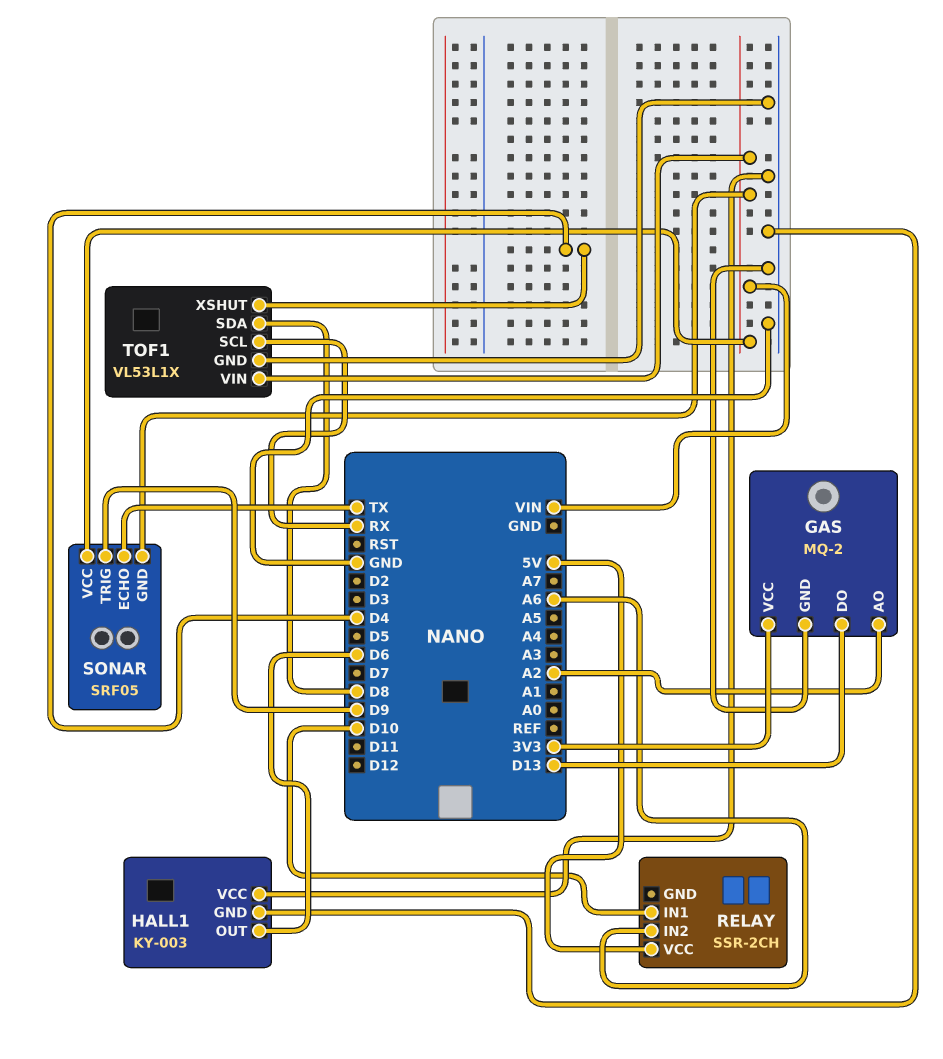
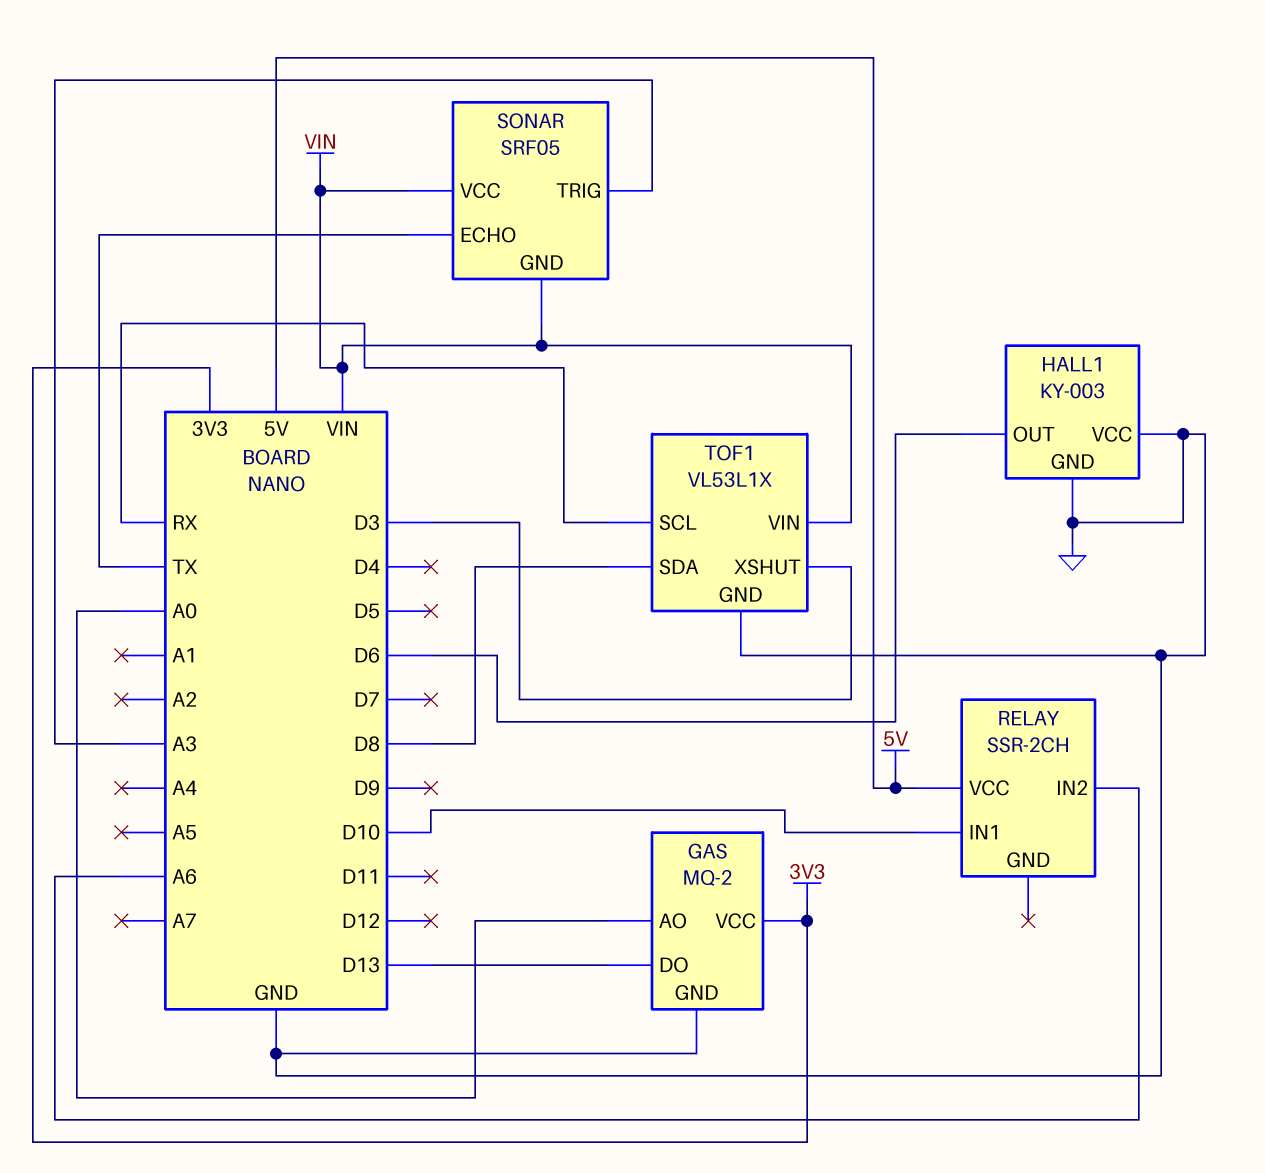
GAS pin AO: A2 -> A0
SONAR pin TRIG: D9 -> A3
TOF1 pin XSHUT: D4 -> D3

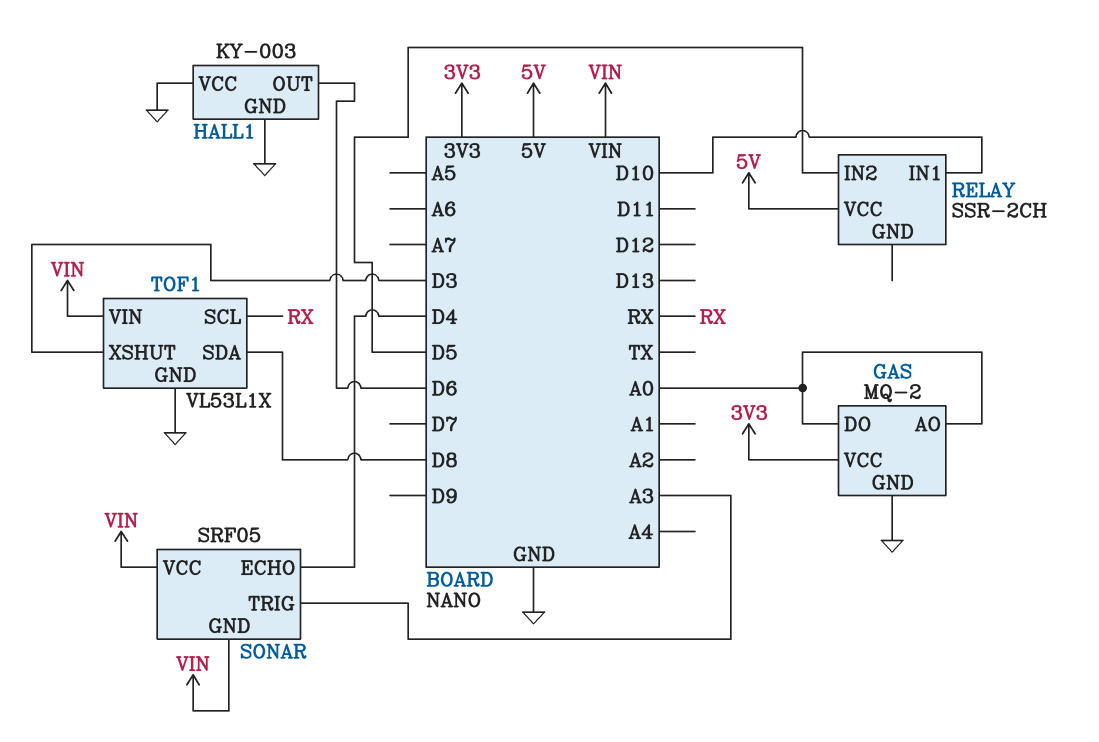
GAS pin DO: D13 -> A0
RELAY pin IN2: A6 -> D5
SONAR pin ECHO: TX -> D4

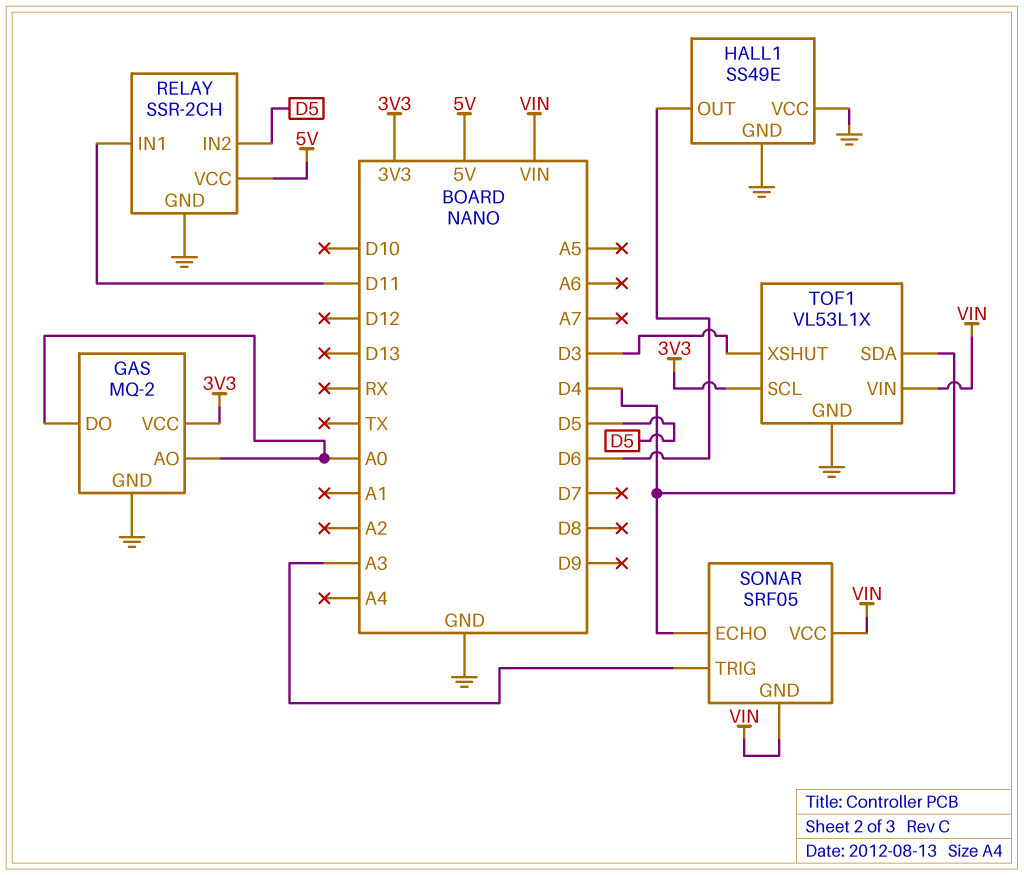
HALL1: KY-003 -> SS49E
RELAY pin GND: none -> GND
RELAY pin IN1: D10 -> D11
TOF1 pin SCL: RX -> 3V3
TOF1 pin SDA: D8 -> D4

